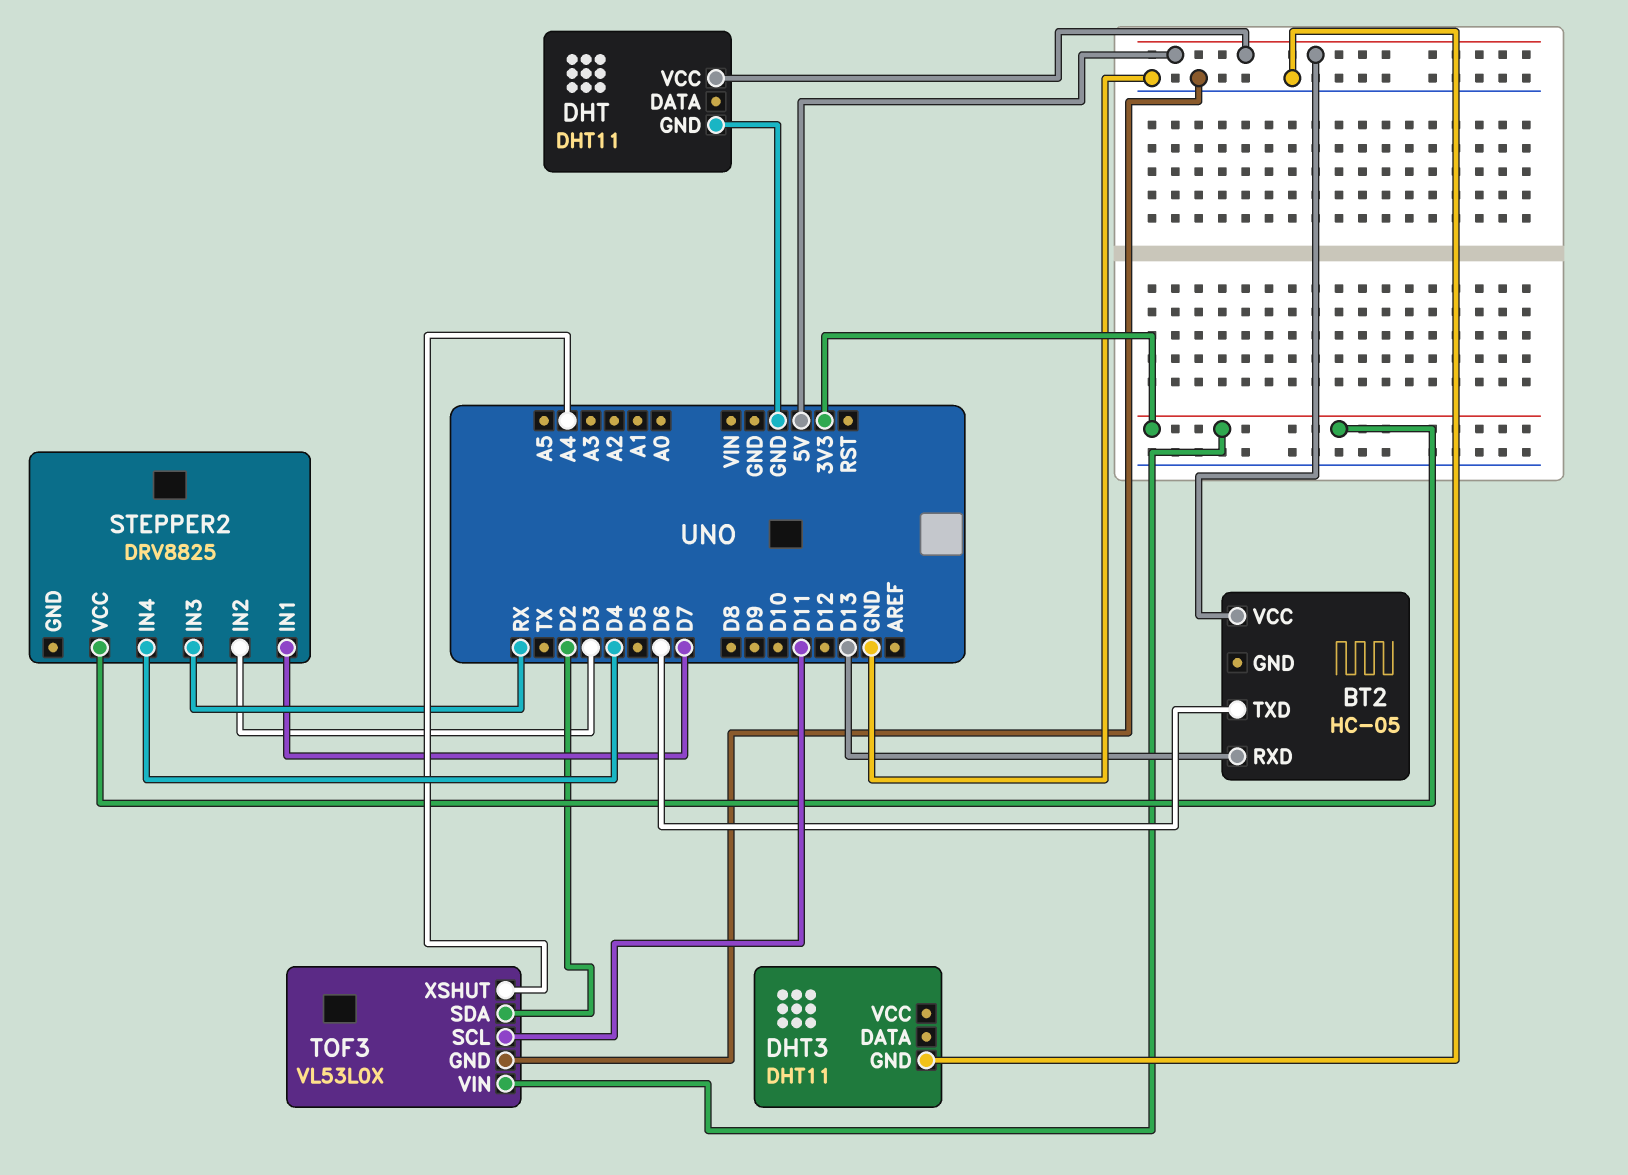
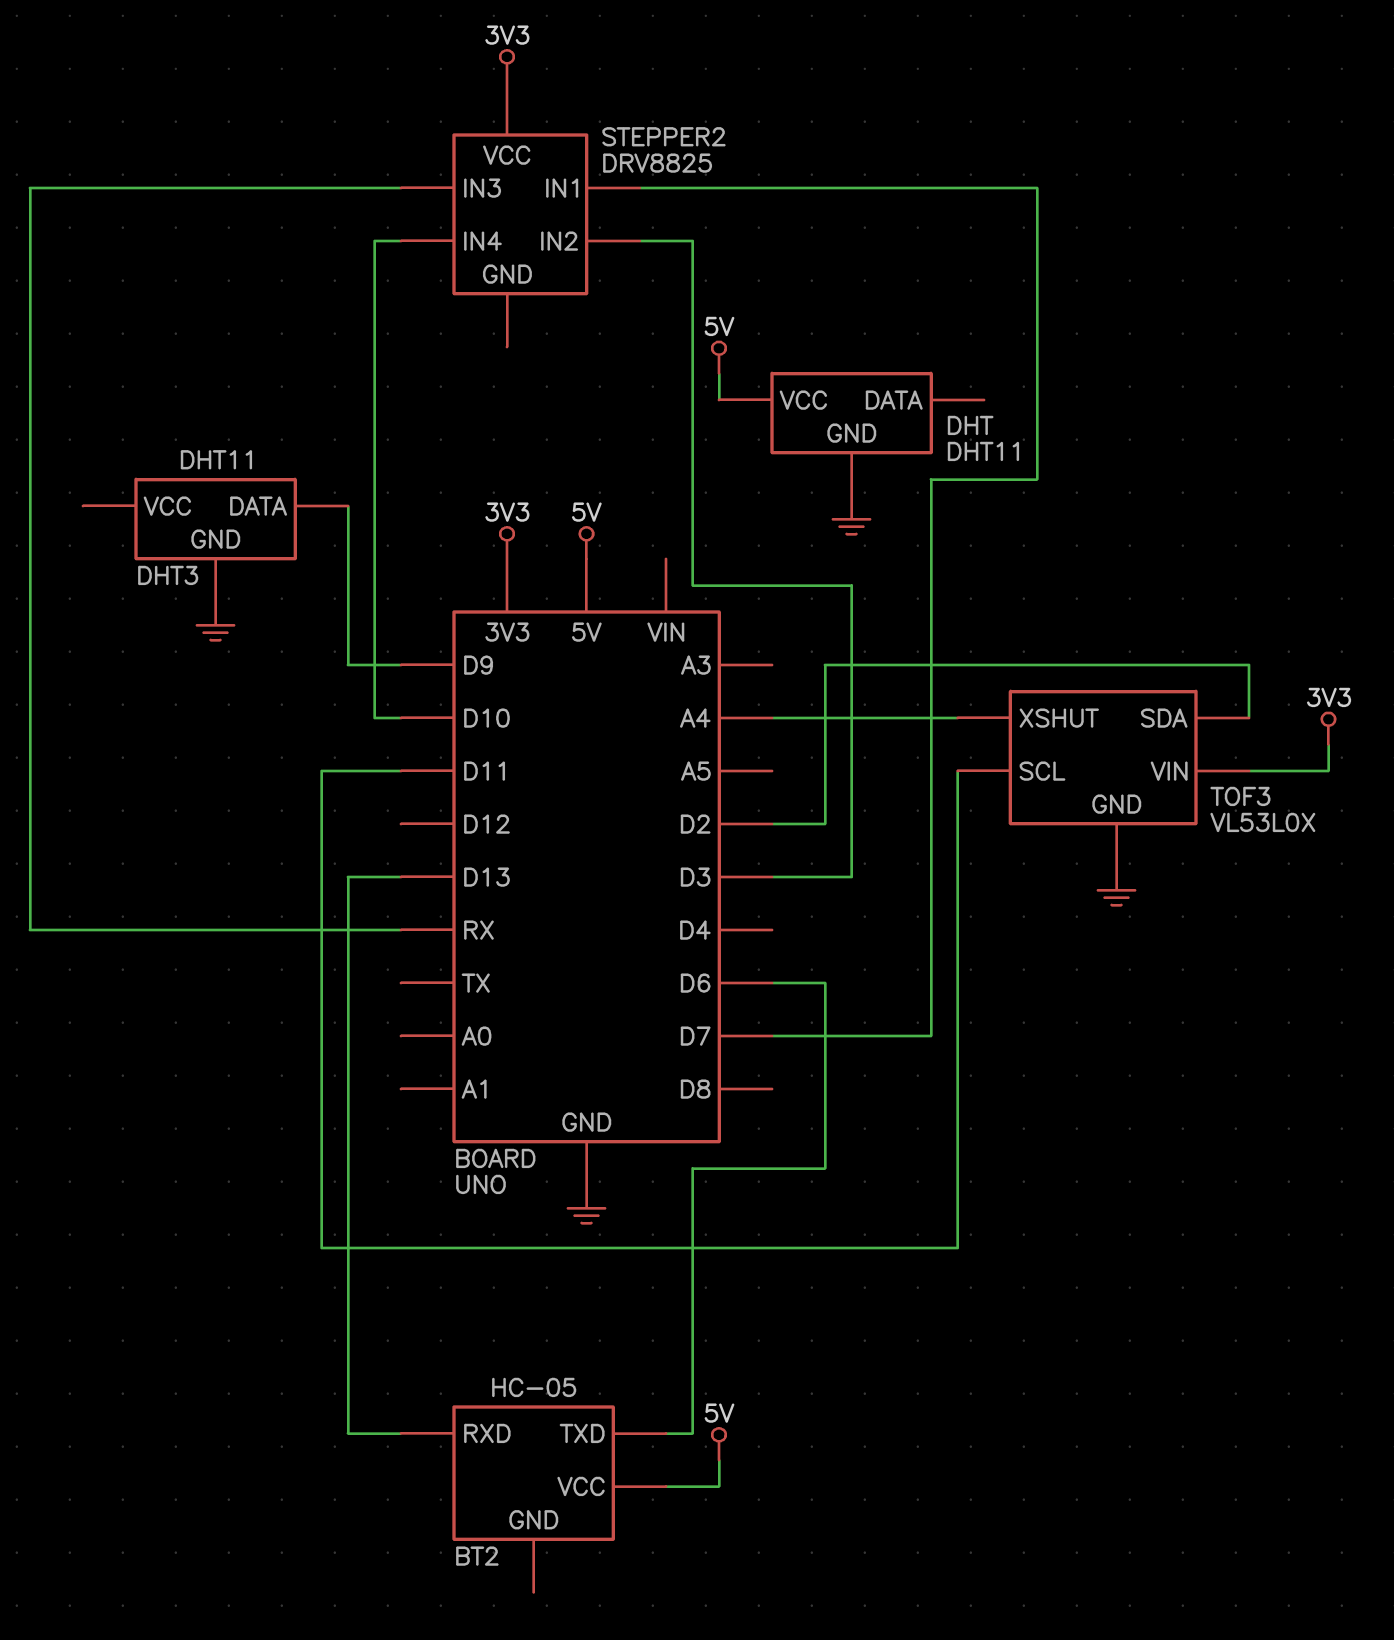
DHT3 pin DATA: none -> D9
STEPPER2 pin IN4: D4 -> D10

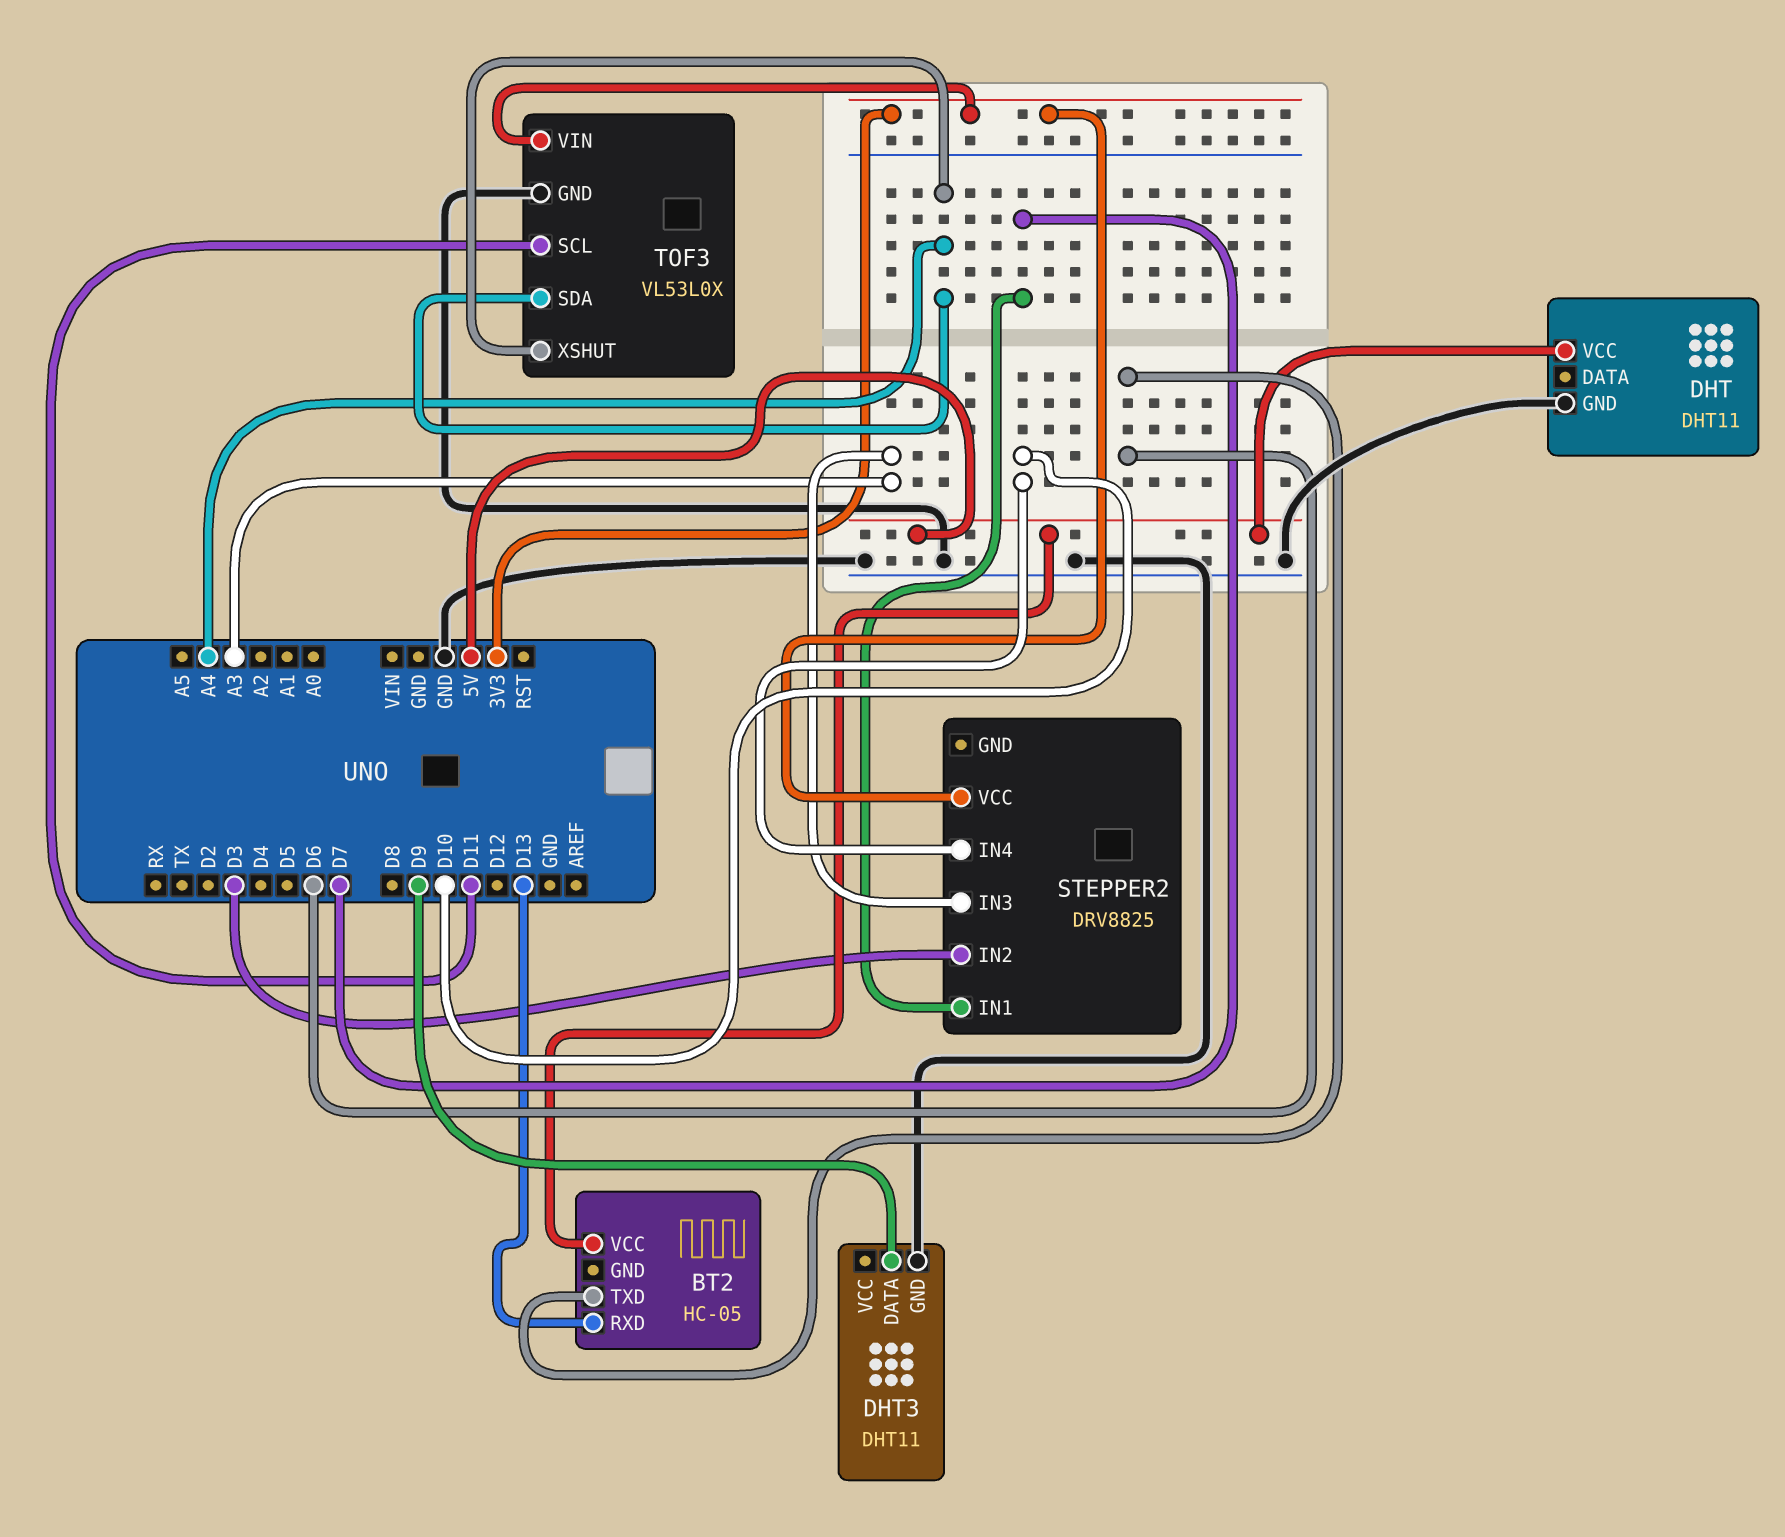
STEPPER2 pin IN3: RX -> A3
TOF3 pin SDA: D2 -> A4

